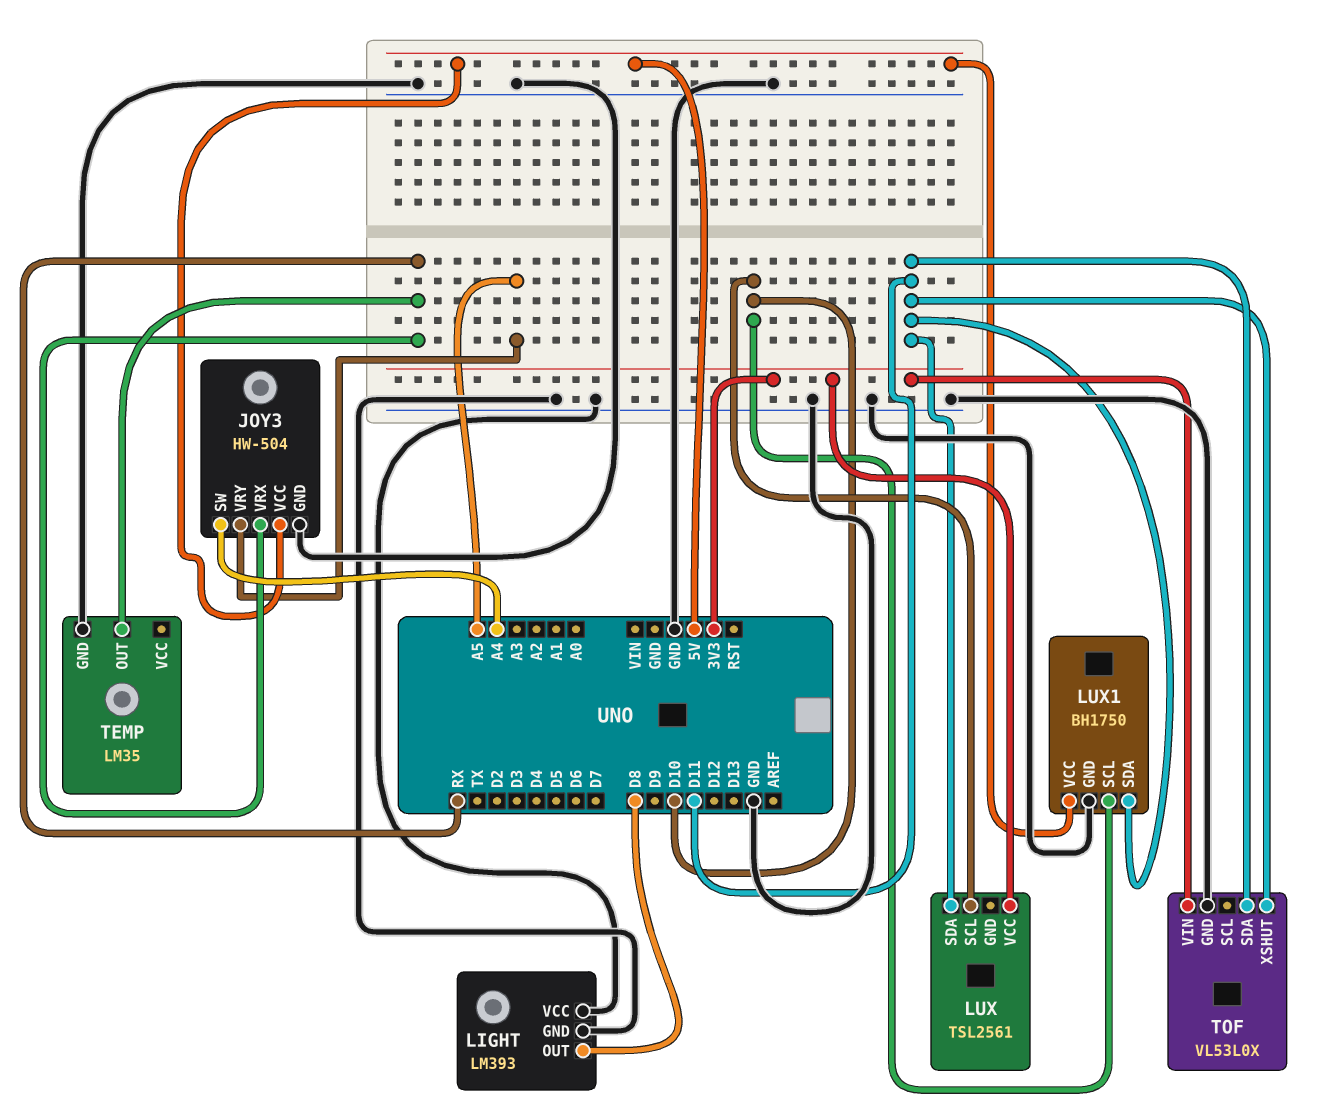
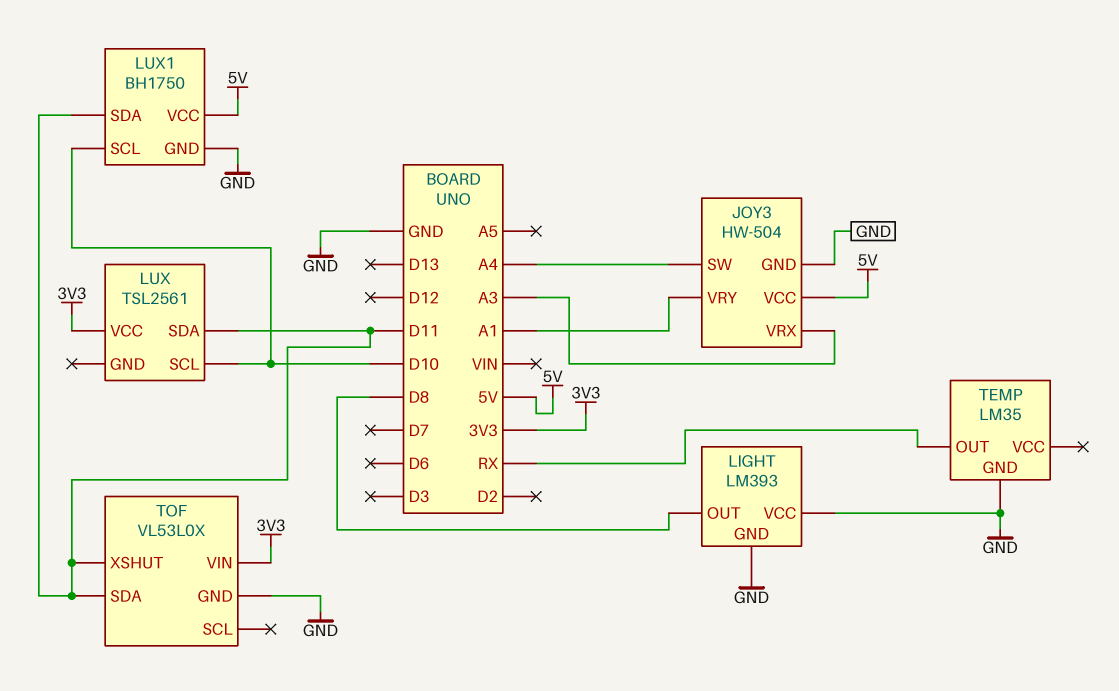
JOY3 pin VRX: RX -> A3
JOY3 pin VRY: A5 -> A1

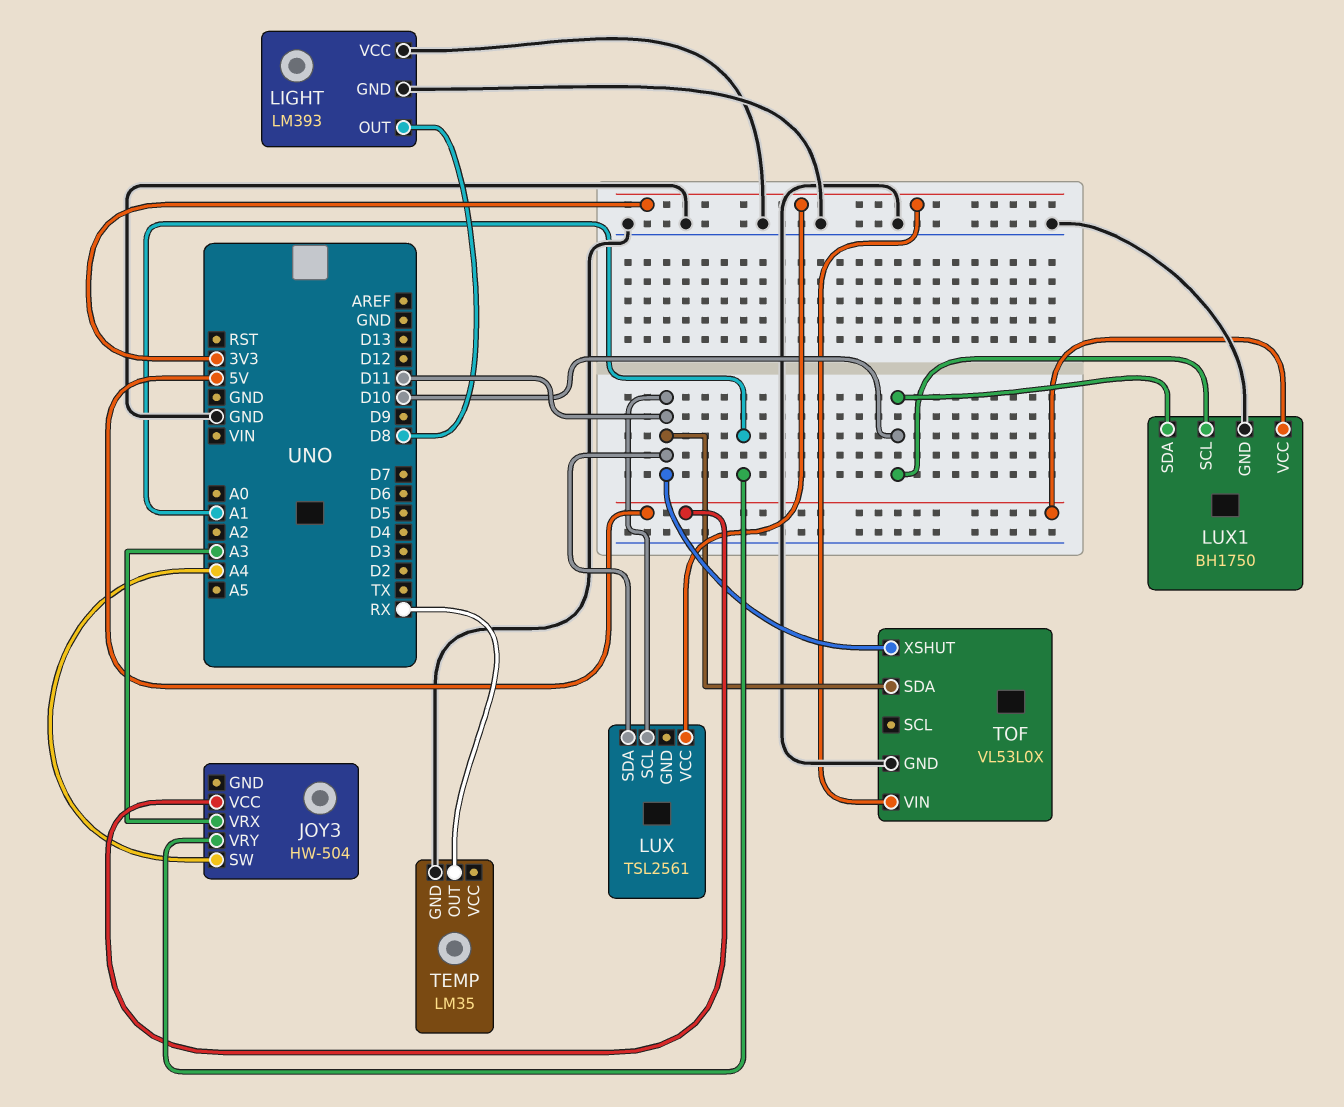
JOY3 pin GND: GND -> none
LUX pin SCL: D10 -> D11
LUX1 pin SDA: D11 -> D10

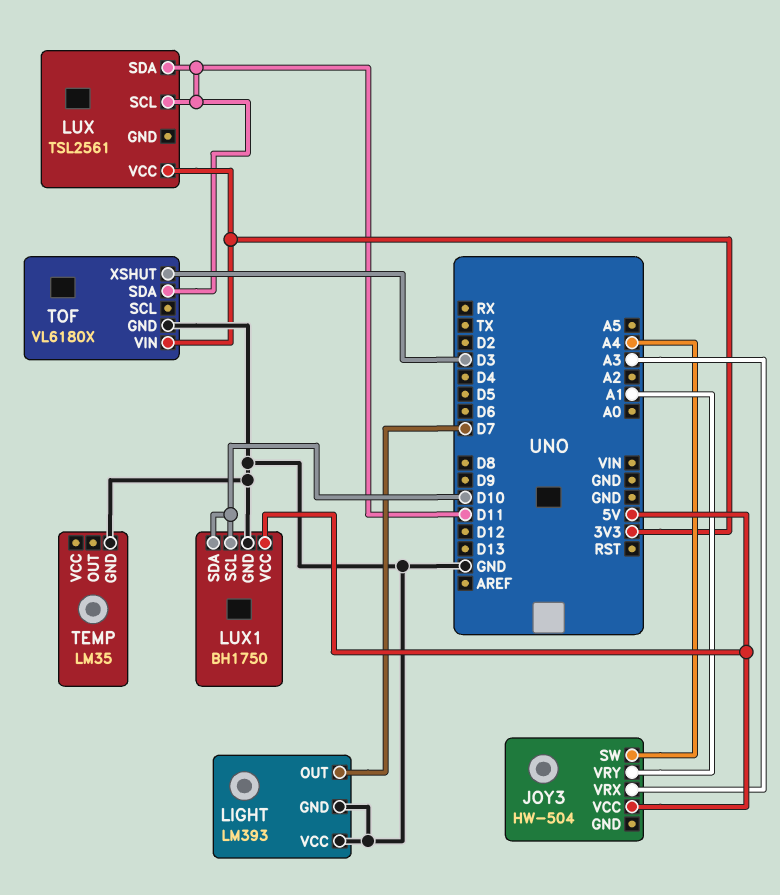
LIGHT pin OUT: D8 -> D7
TEMP pin OUT: RX -> none
TOF: VL53L0X -> VL6180X
TOF pin XSHUT: D11 -> D3

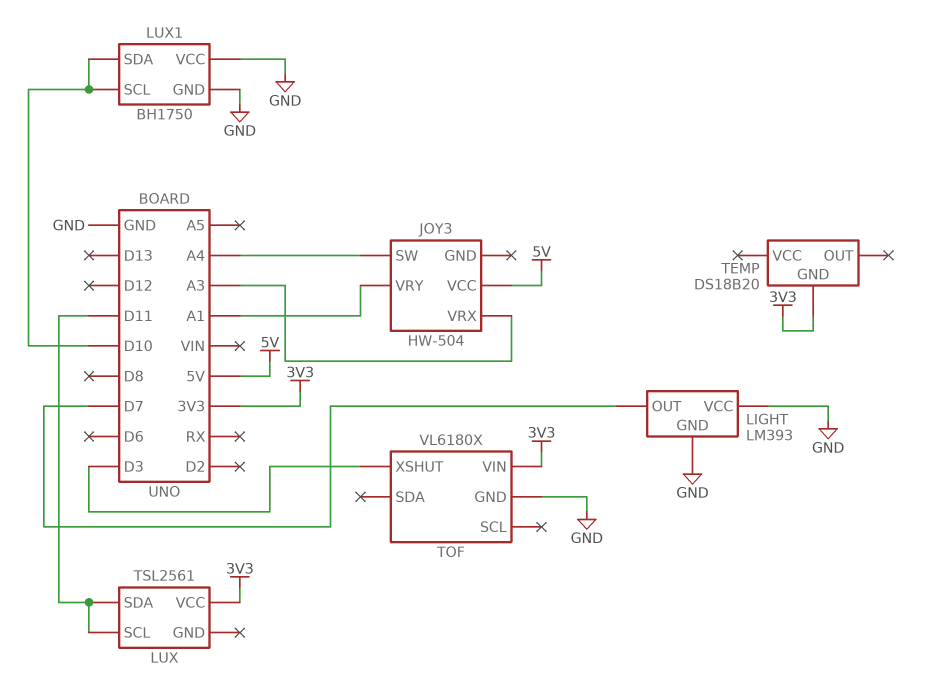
LUX1 pin VCC: 5V -> GND
TEMP: LM35 -> DS18B20
TEMP pin GND: GND -> 3V3
TOF pin SDA: D11 -> none

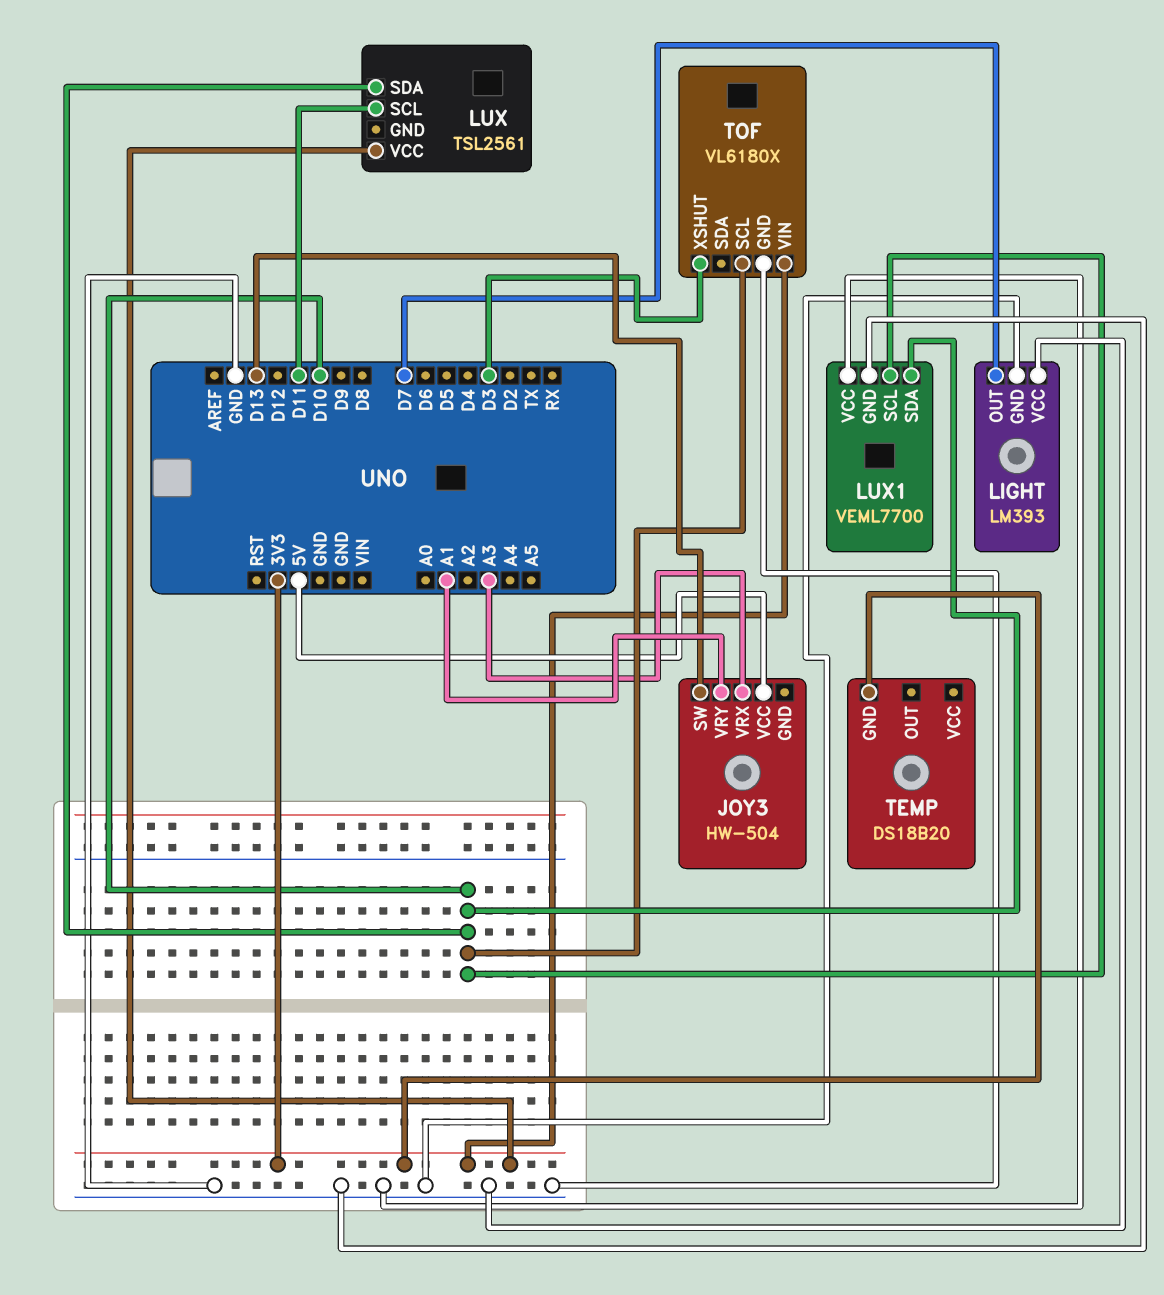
JOY3 pin SW: A4 -> D13
LUX pin SDA: D11 -> D10
LUX1: BH1750 -> VEML7700
TOF pin SCL: none -> D10

